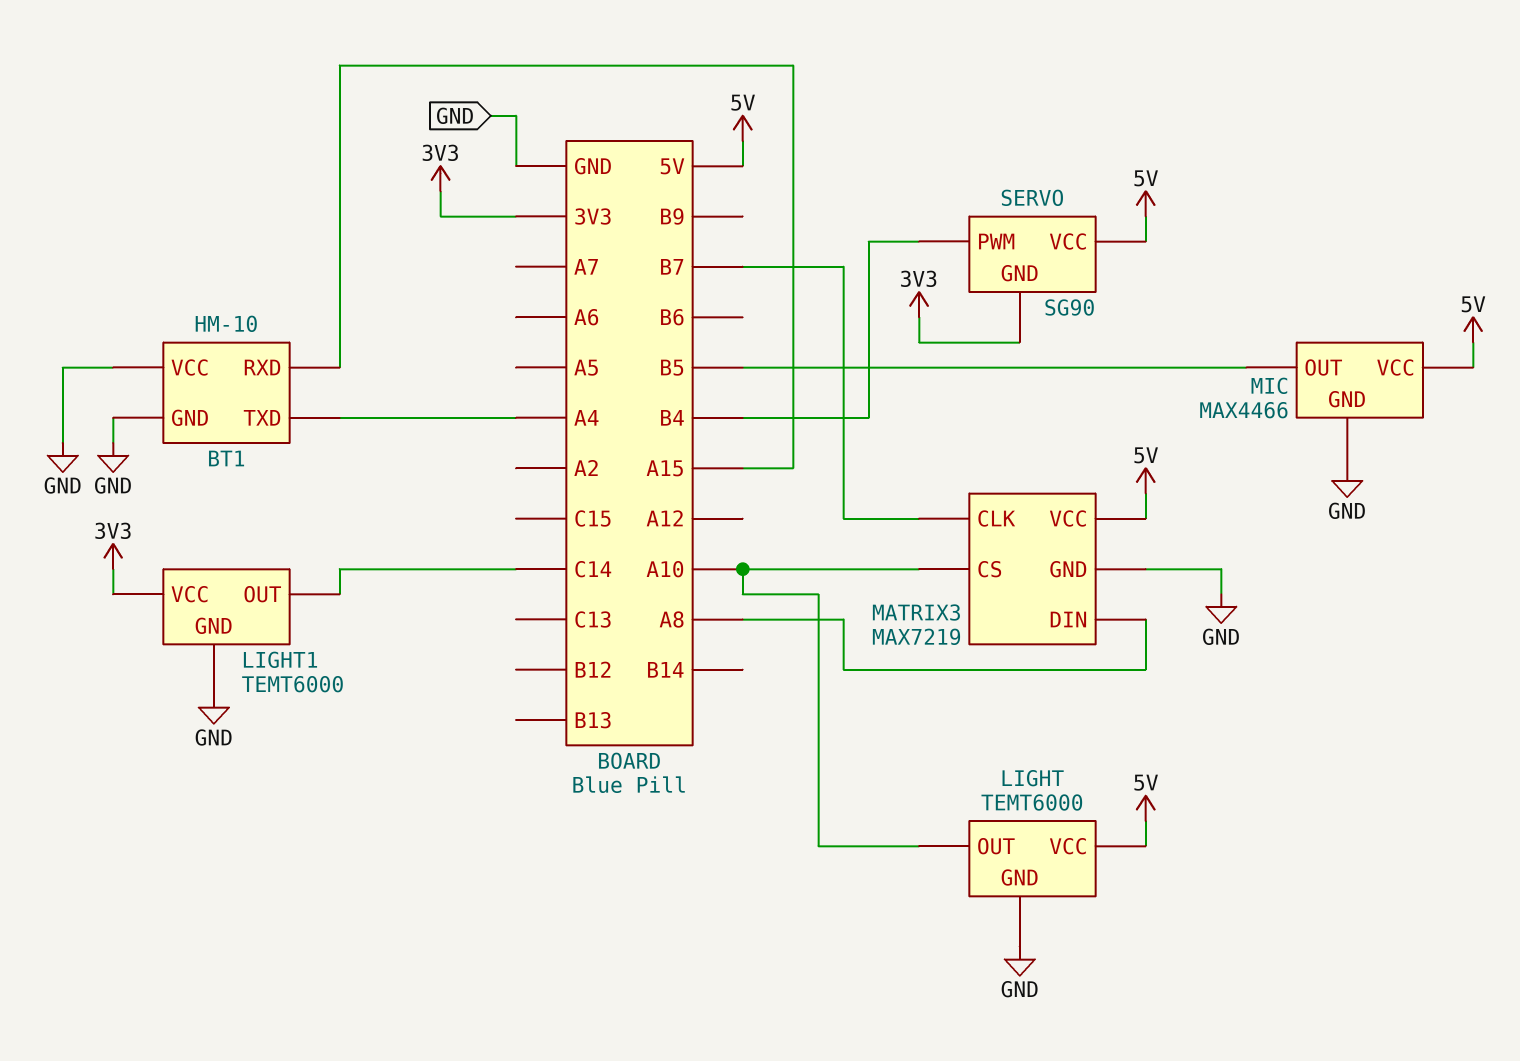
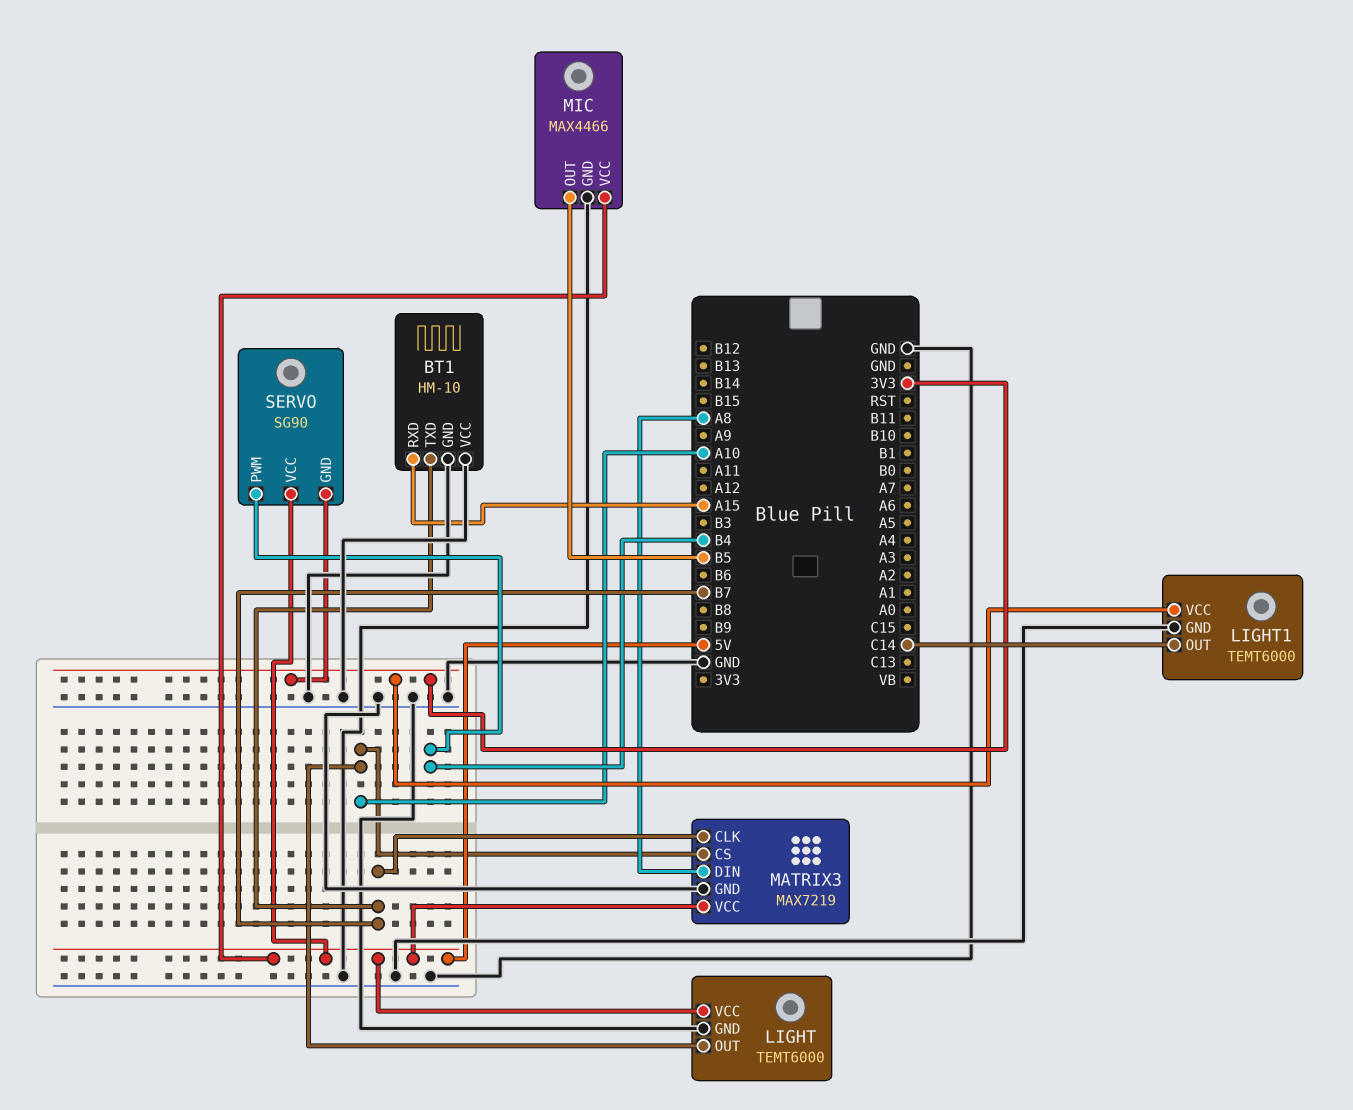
BT1 pin TXD: A4 -> B7

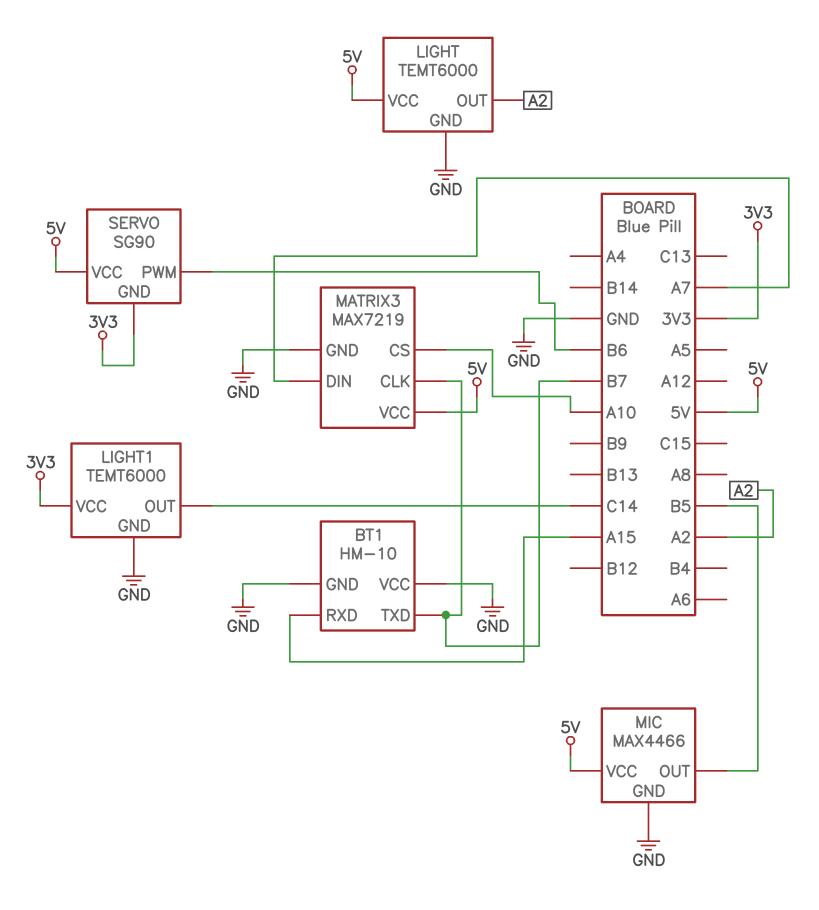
LIGHT pin OUT: A10 -> A2
MATRIX3 pin DIN: A8 -> A7
SERVO pin PWM: B4 -> B6

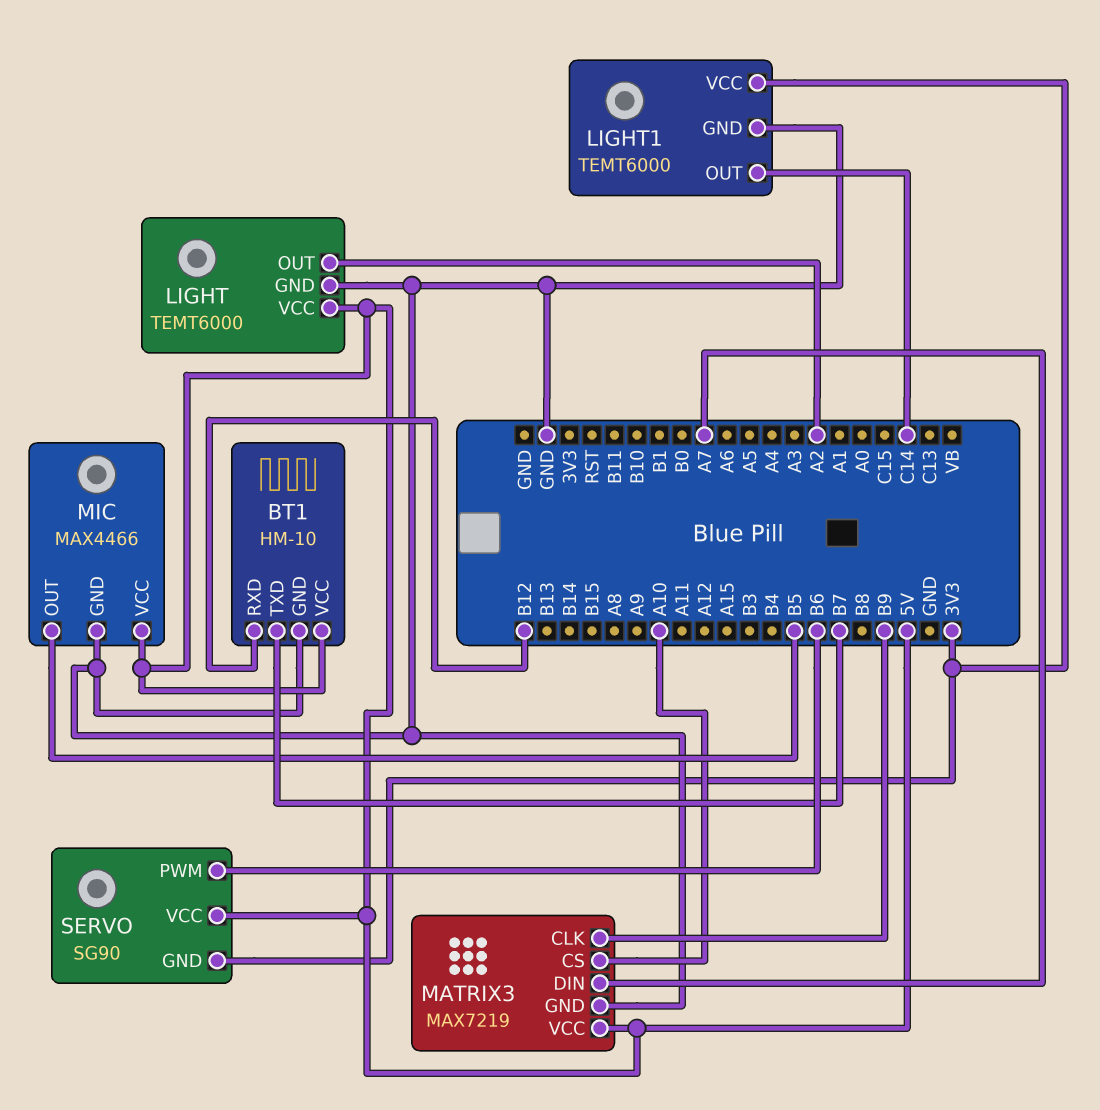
BT1 pin RXD: A15 -> B12
BT1 pin VCC: GND -> 5V
MATRIX3 pin CLK: B7 -> B9

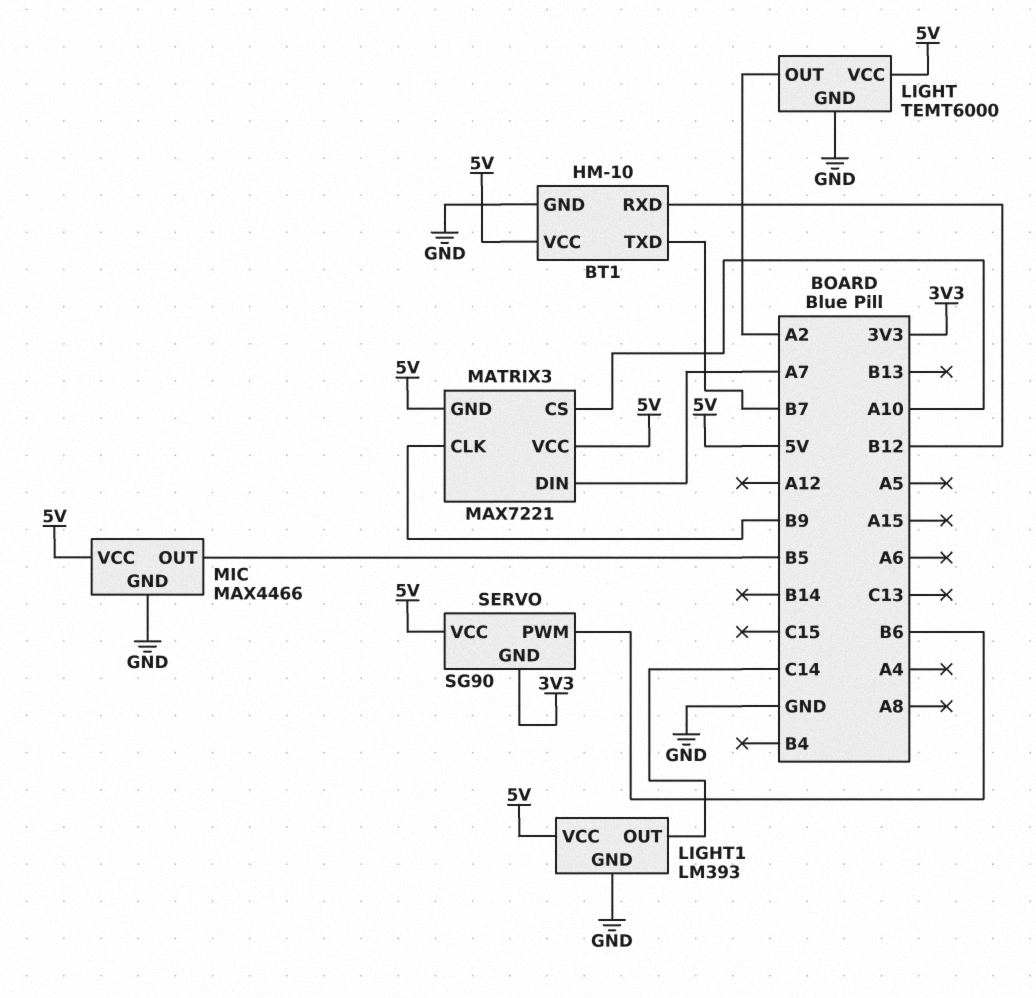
LIGHT1: TEMT6000 -> LM393
LIGHT1 pin VCC: 3V3 -> 5V
MATRIX3: MAX7219 -> MAX7221
MATRIX3 pin GND: GND -> 5V

